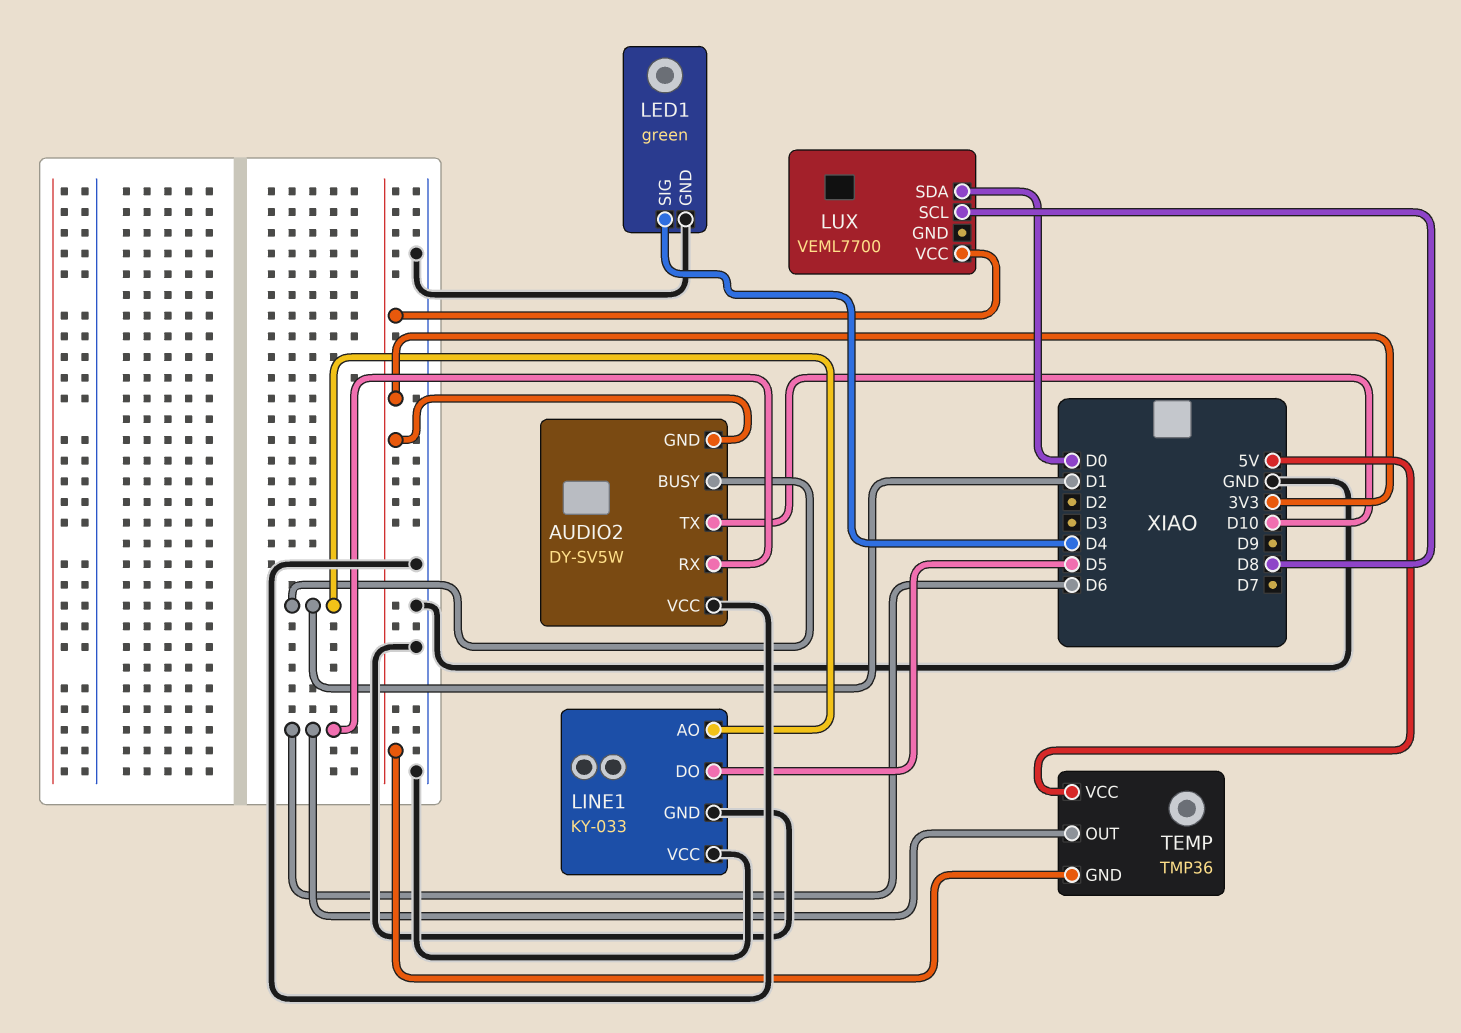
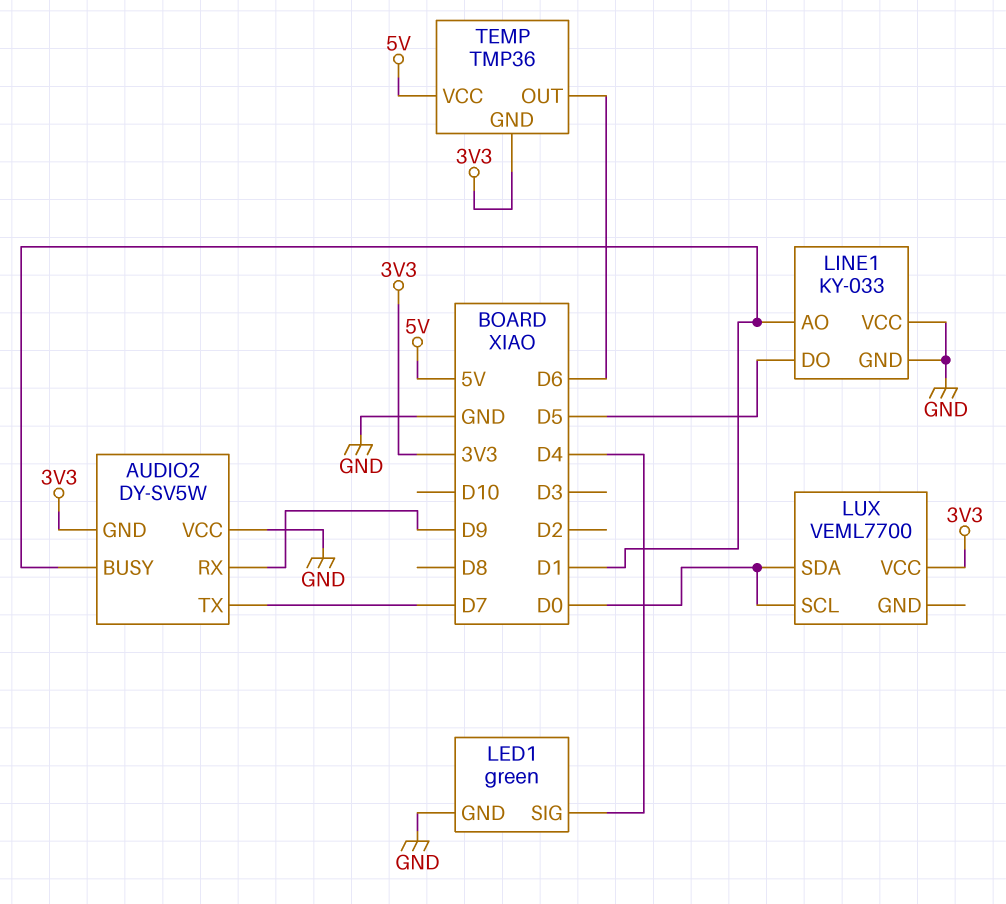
AUDIO2 pin RX: D6 -> D9
AUDIO2 pin TX: D10 -> D7
LUX pin SCL: D8 -> D0

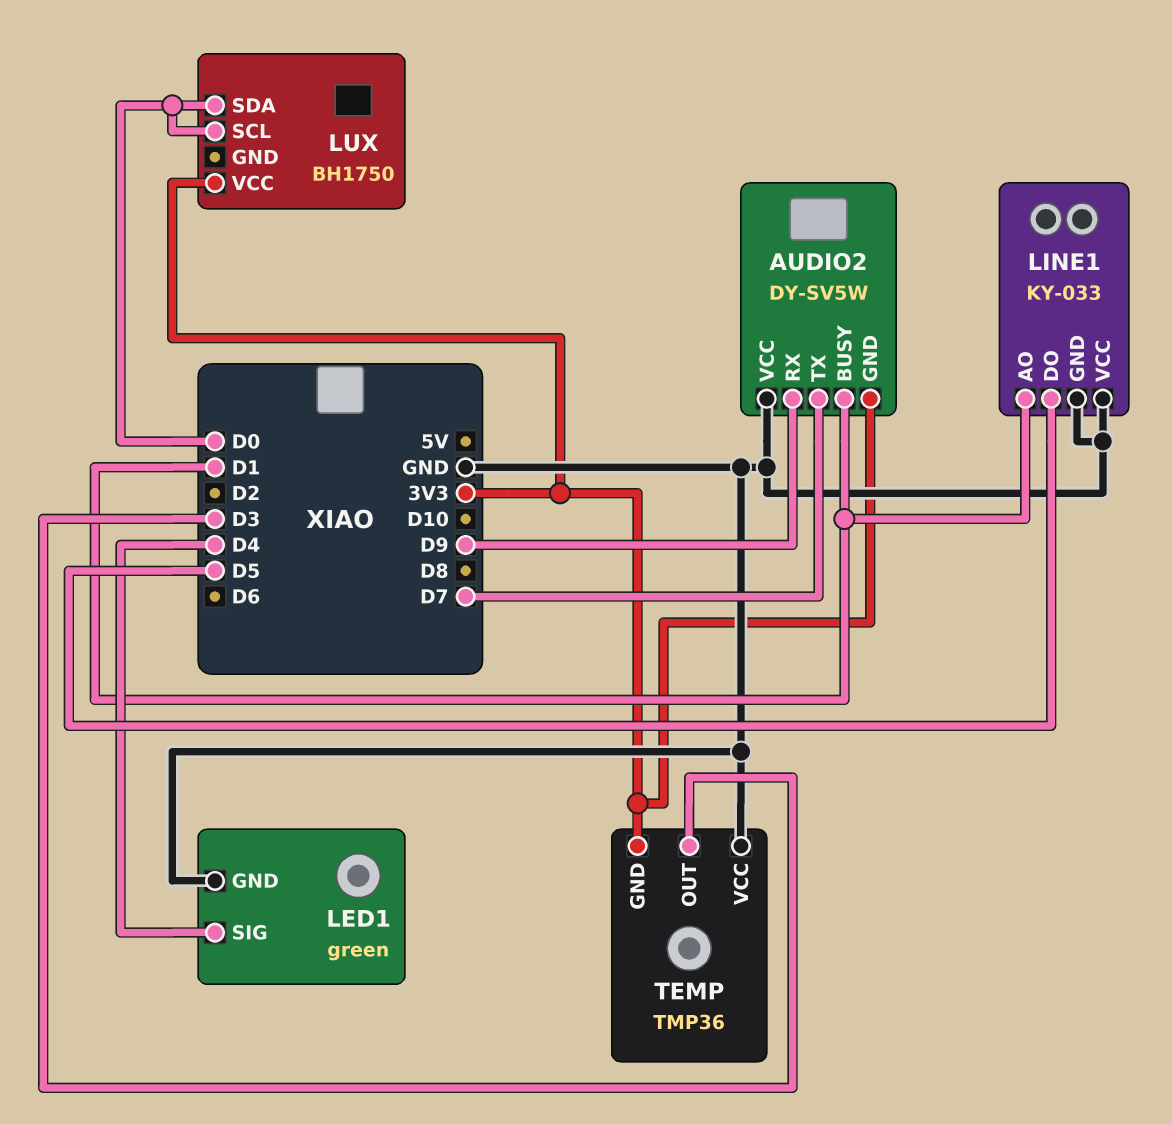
LUX: VEML7700 -> BH1750
TEMP pin OUT: D6 -> D3
TEMP pin VCC: 5V -> GND

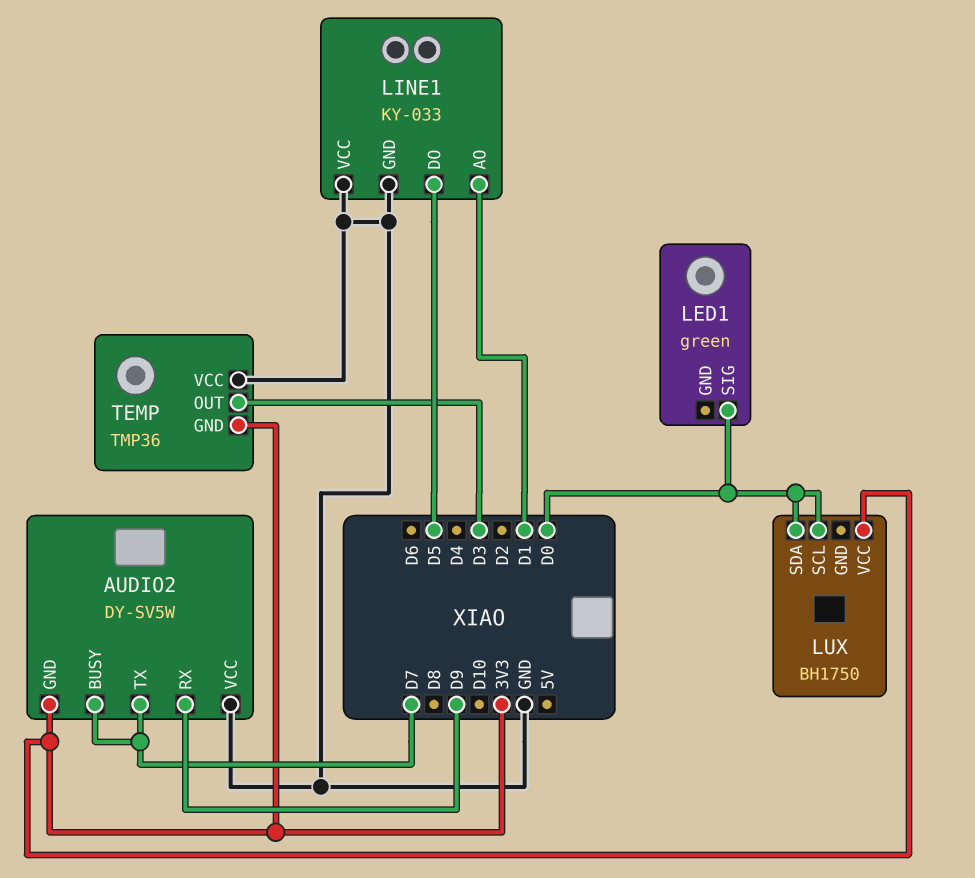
AUDIO2 pin BUSY: D1 -> D7
LED1 pin GND: GND -> none
LED1 pin SIG: D4 -> D0

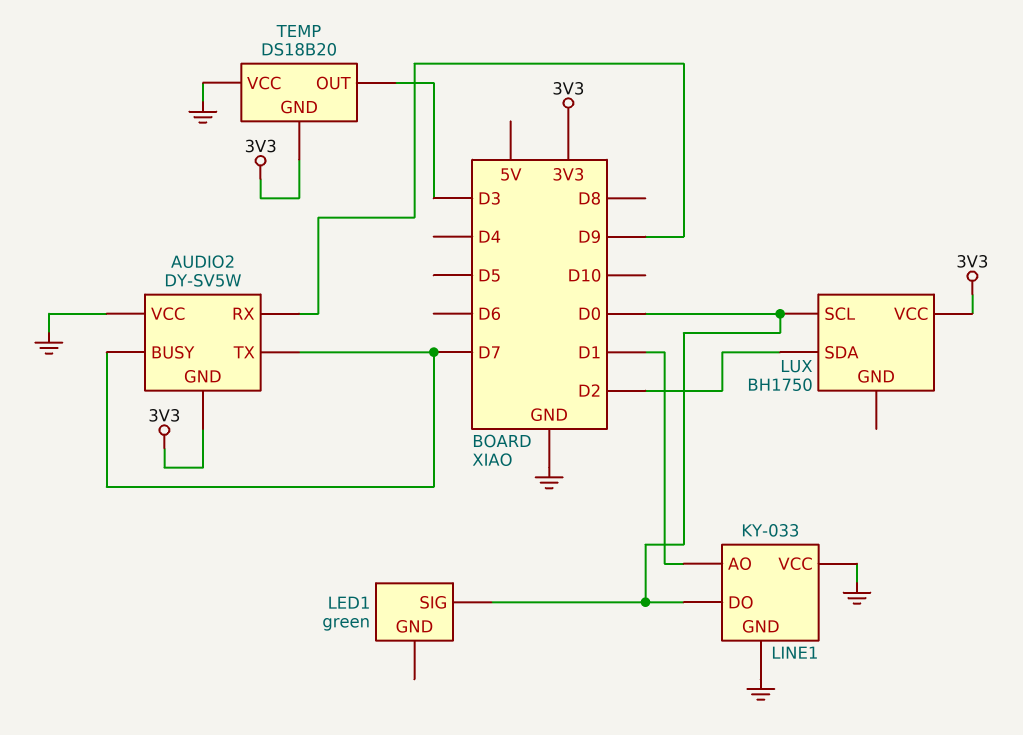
LINE1 pin DO: D5 -> D0
LUX pin SDA: D0 -> D2
TEMP: TMP36 -> DS18B20

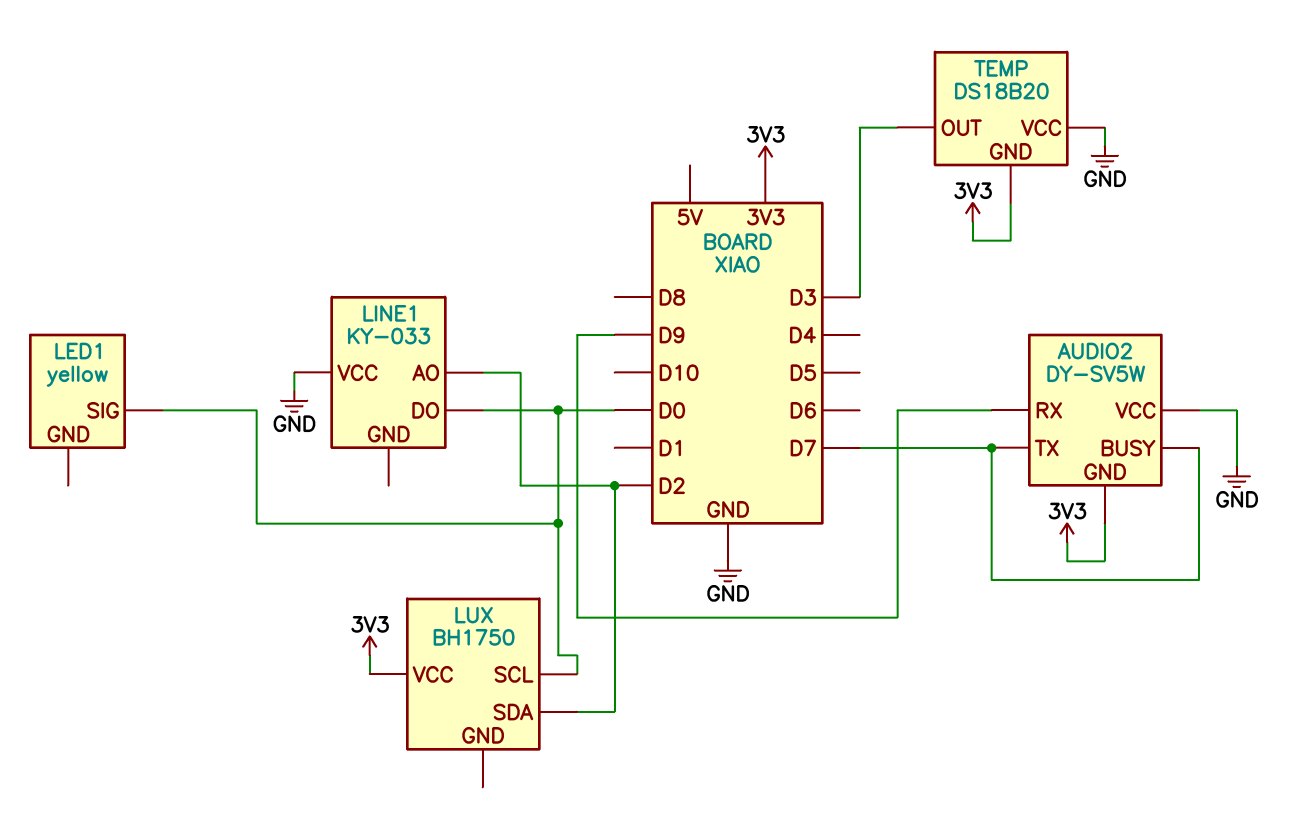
LED1: green -> yellow
LINE1 pin AO: D1 -> D2
LINE1 pin GND: GND -> none

